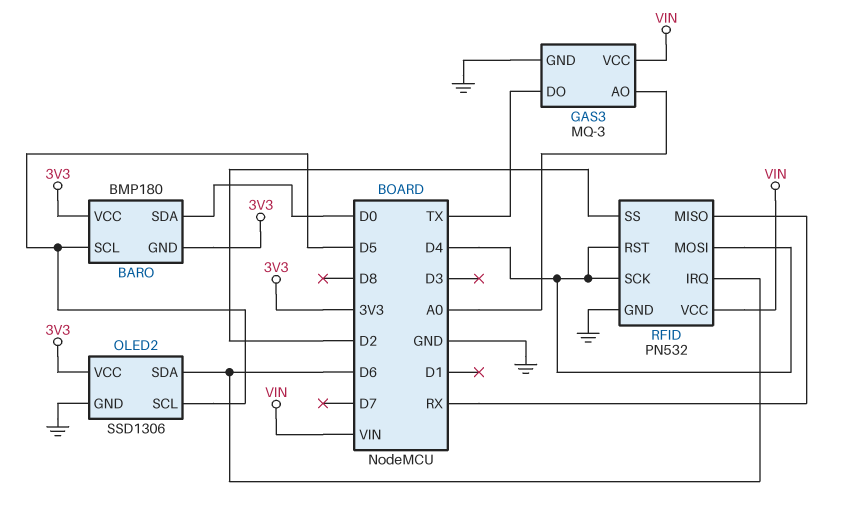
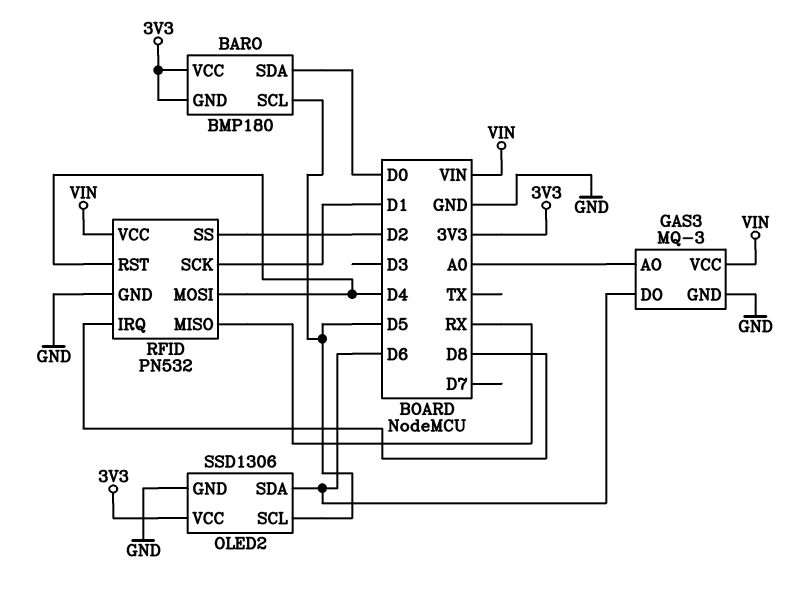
GAS3 pin DO: TX -> D6
RFID pin IRQ: D6 -> D8
RFID pin SCK: D4 -> D1

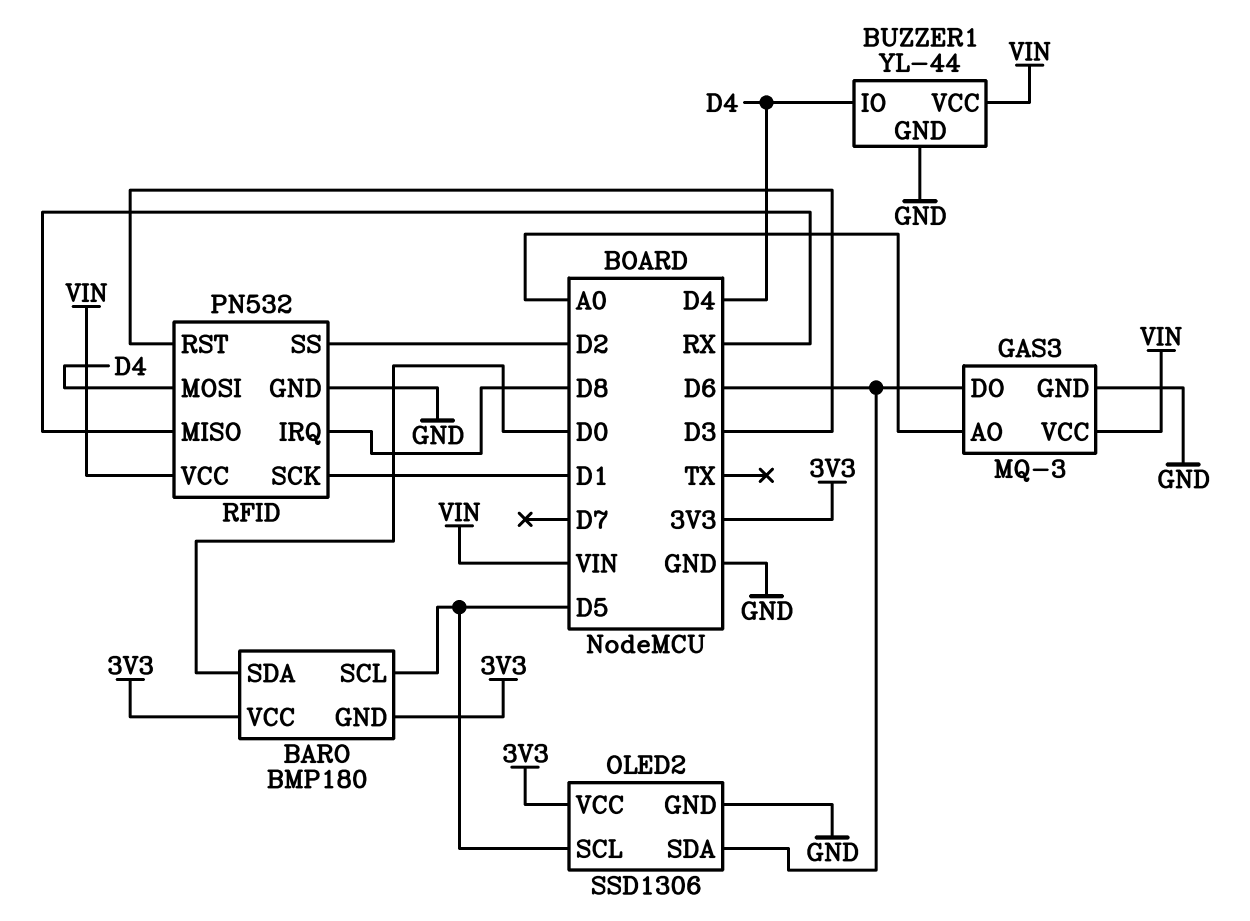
BUZZER1: none -> YL-44
BUZZER1 pin GND: none -> GND
BUZZER1 pin IO: none -> D4
BUZZER1 pin VCC: none -> VIN
RFID pin RST: D4 -> D3

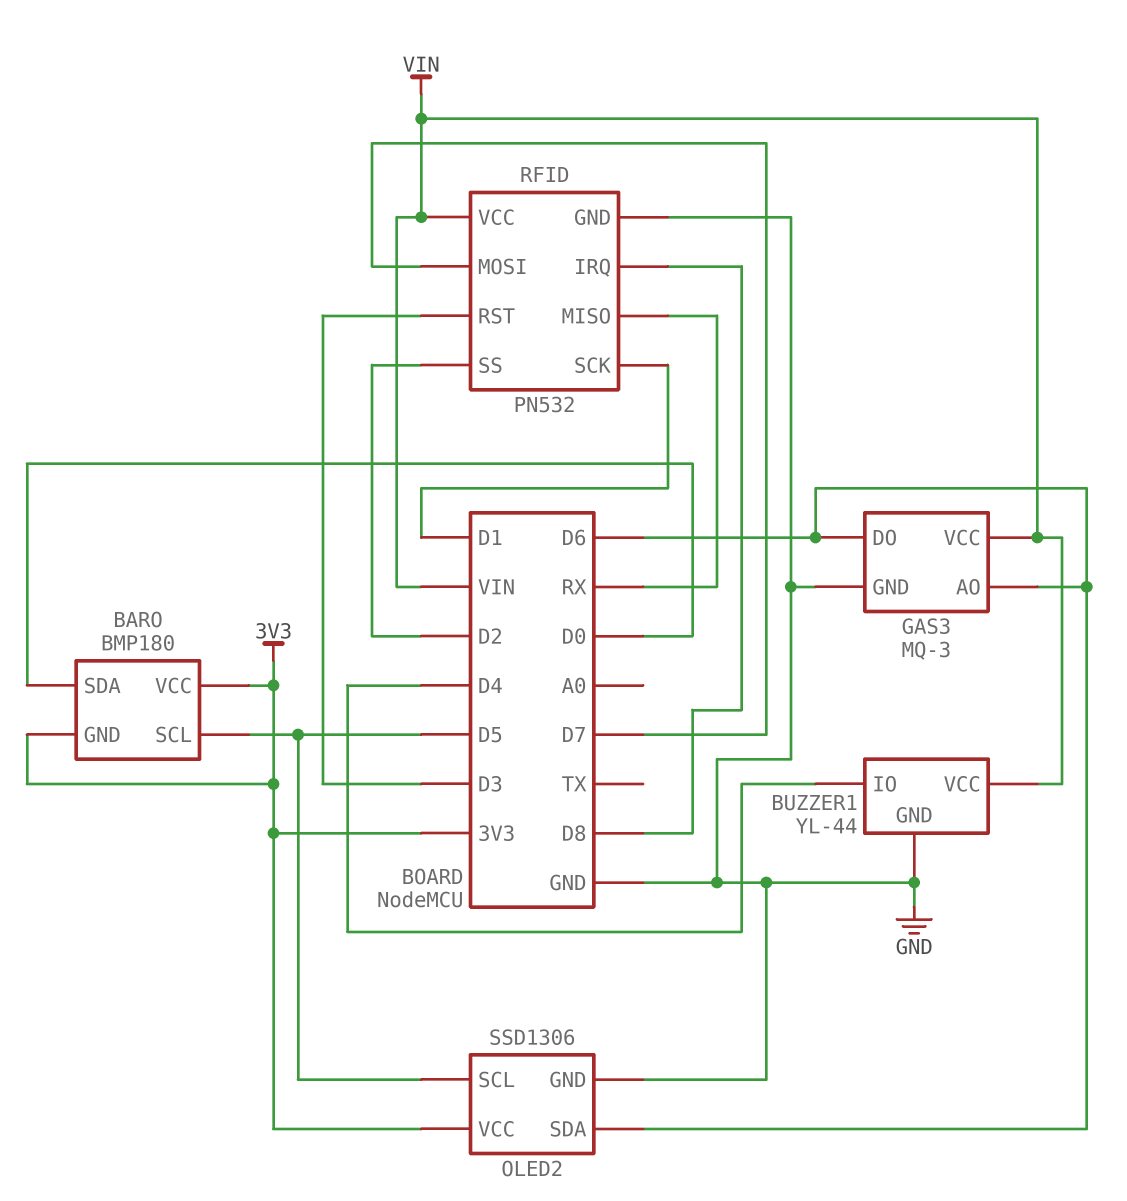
GAS3 pin AO: A0 -> D6
RFID pin MOSI: D4 -> D7

